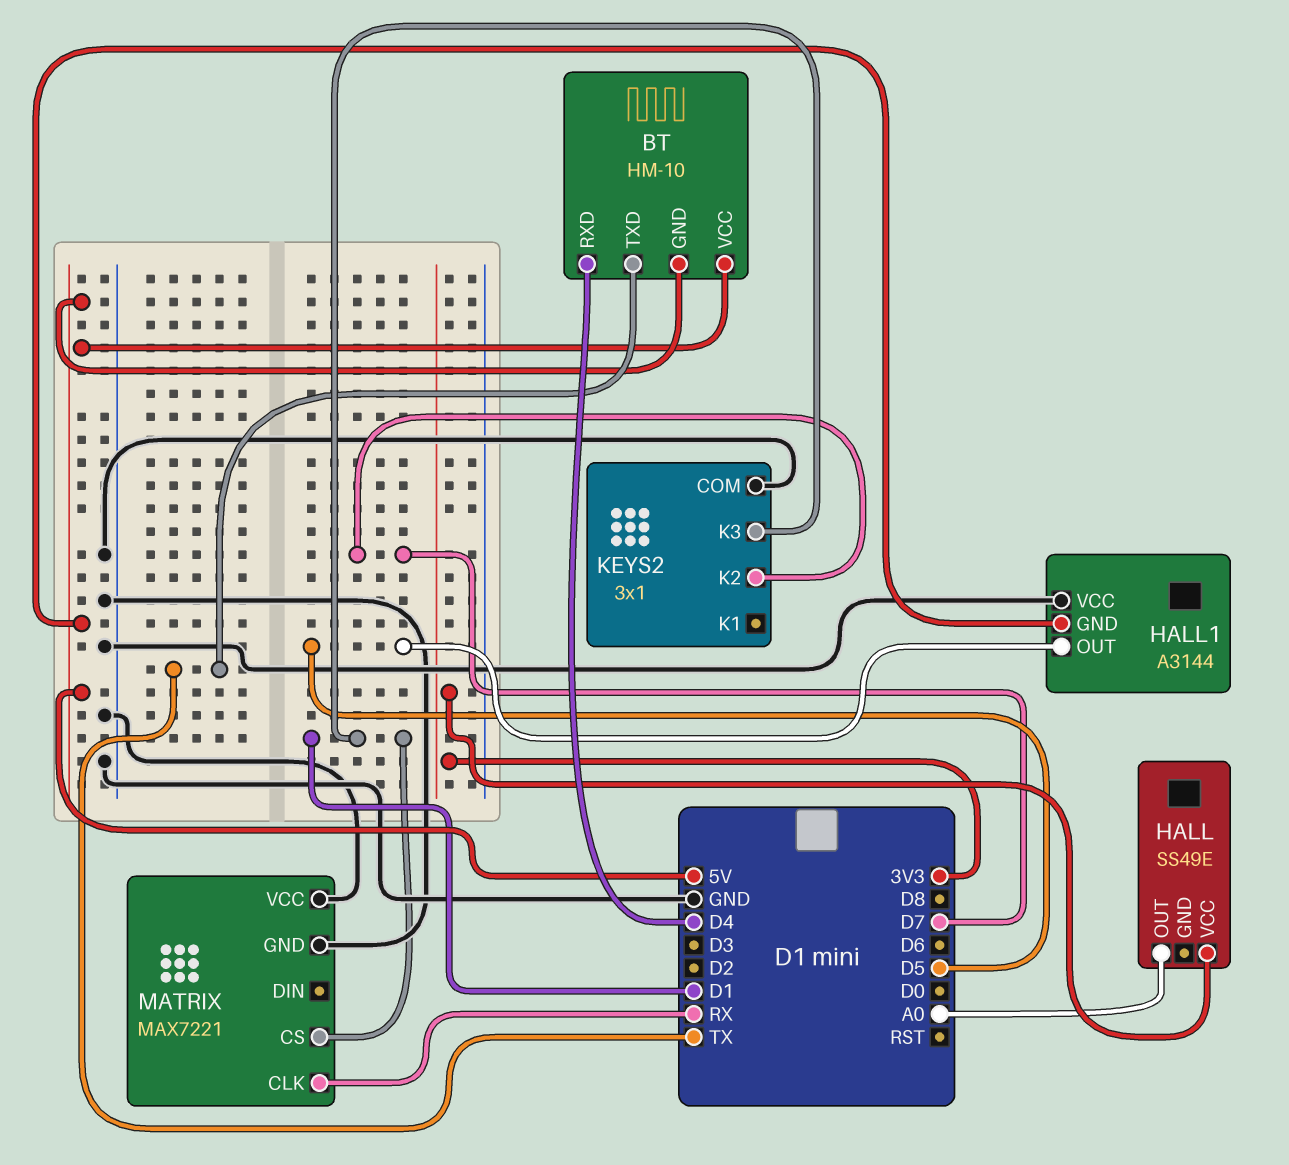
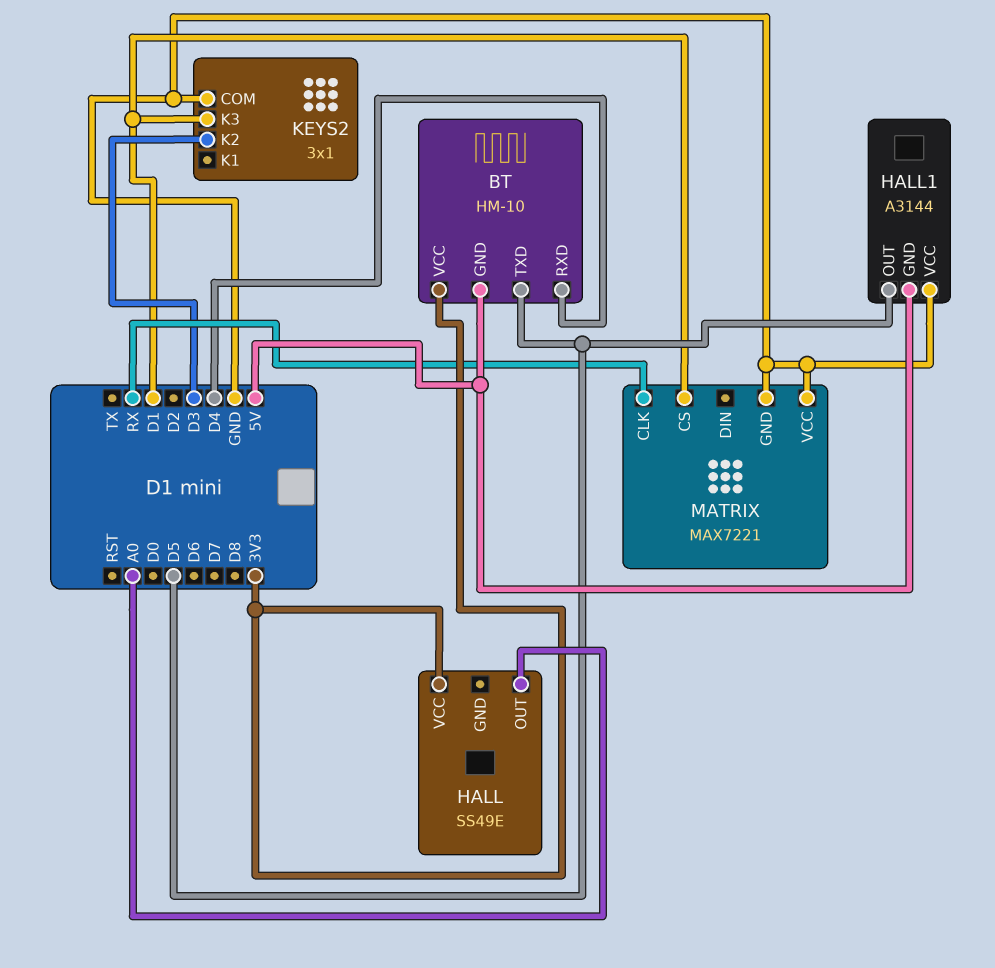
BT pin TXD: TX -> D5
BT pin VCC: 5V -> 3V3
KEYS2 pin K2: D7 -> D3

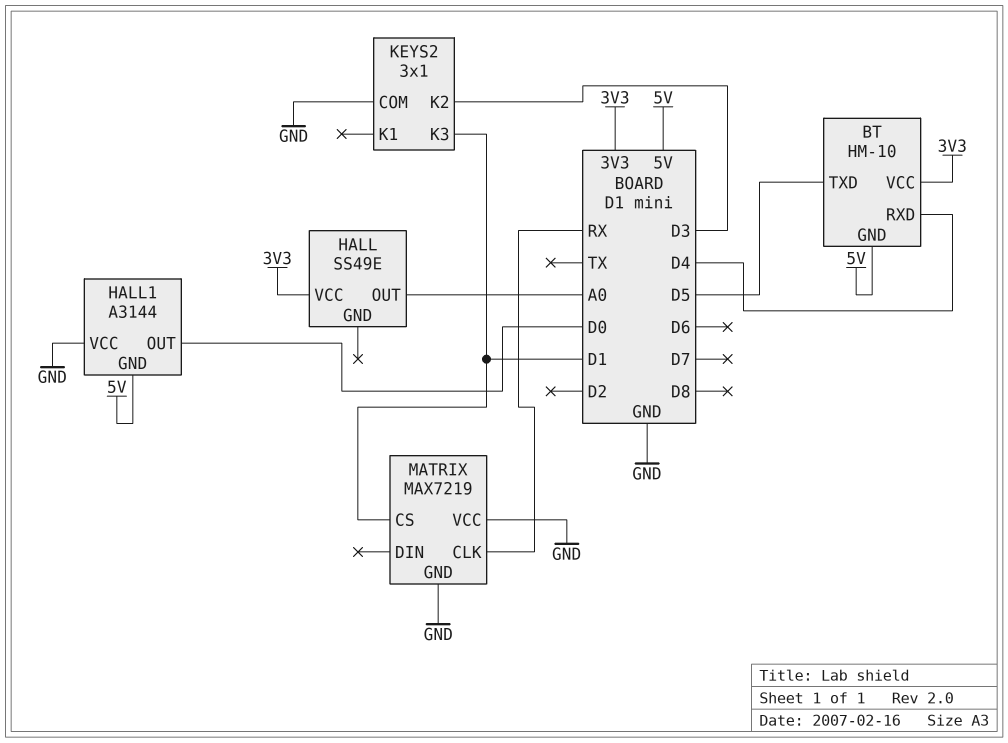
HALL1 pin OUT: D5 -> D0
MATRIX: MAX7221 -> MAX7219

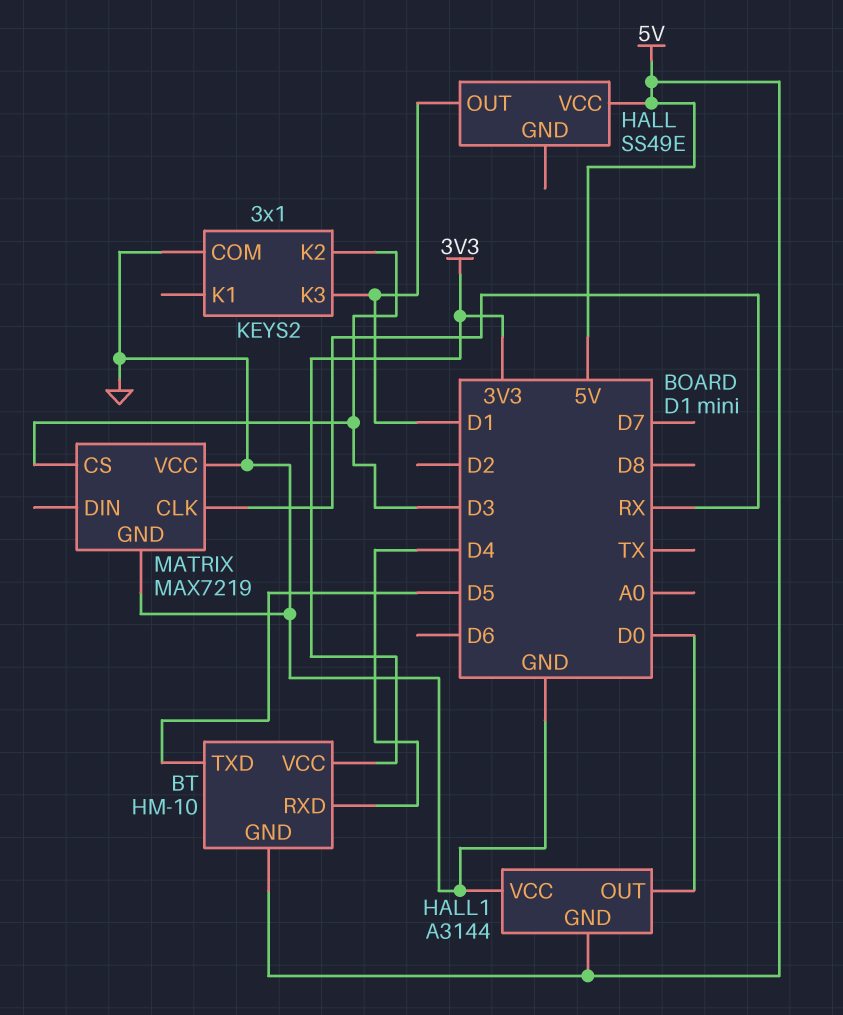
HALL pin OUT: A0 -> D1
HALL pin VCC: 3V3 -> 5V
MATRIX pin CS: D1 -> D3

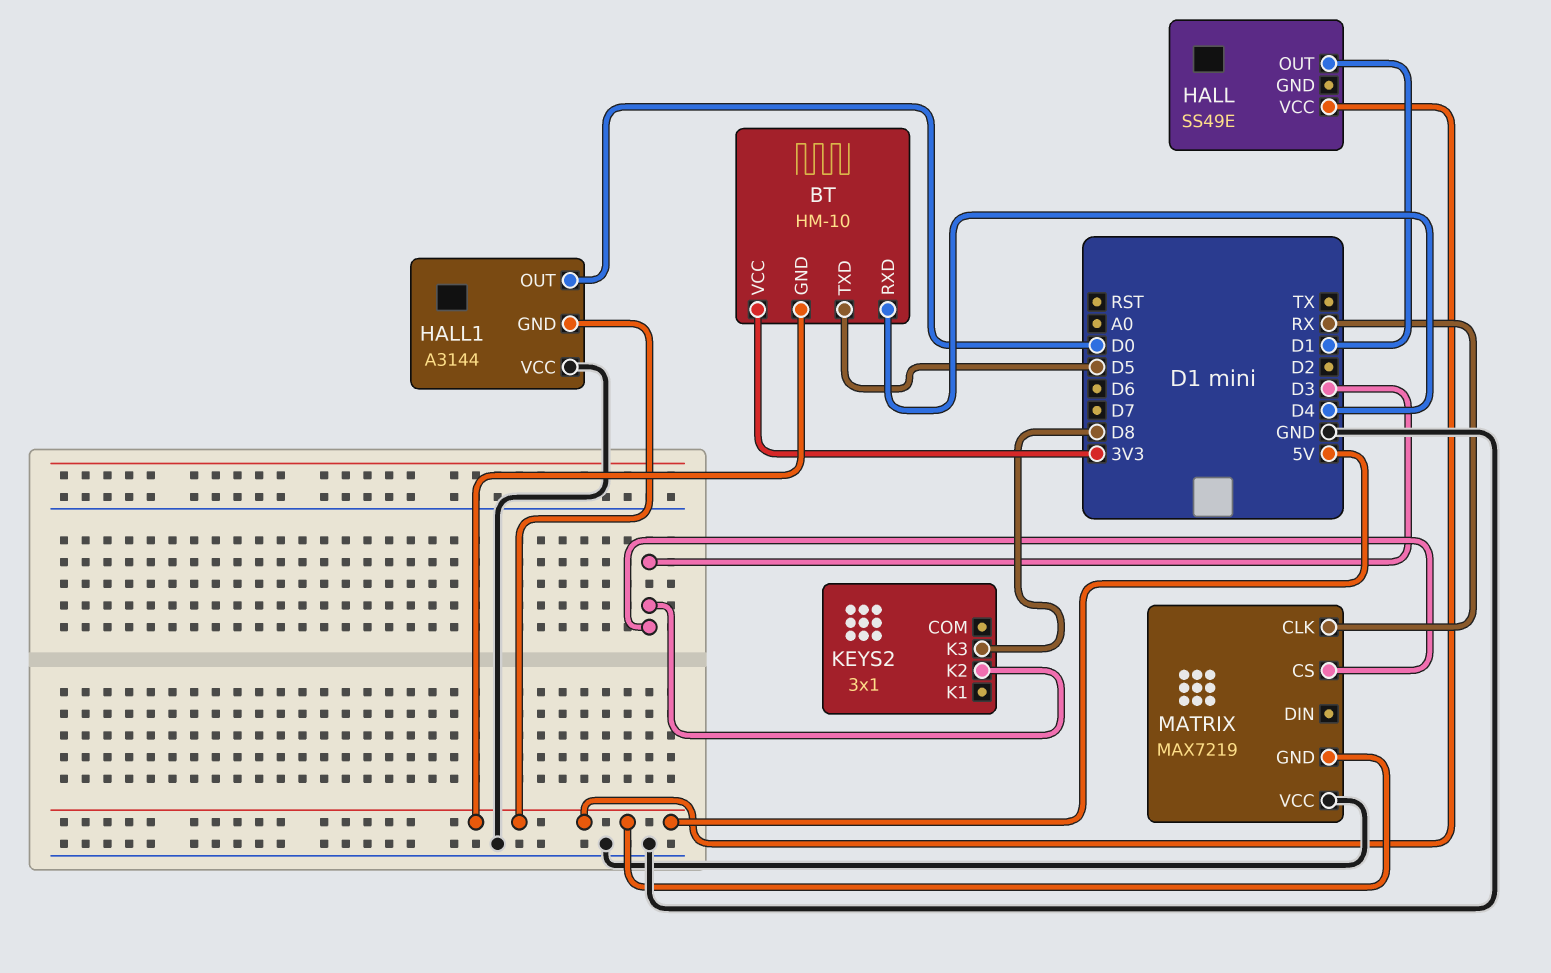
KEYS2 pin COM: GND -> none
KEYS2 pin K3: D1 -> D8
MATRIX pin GND: GND -> 5V

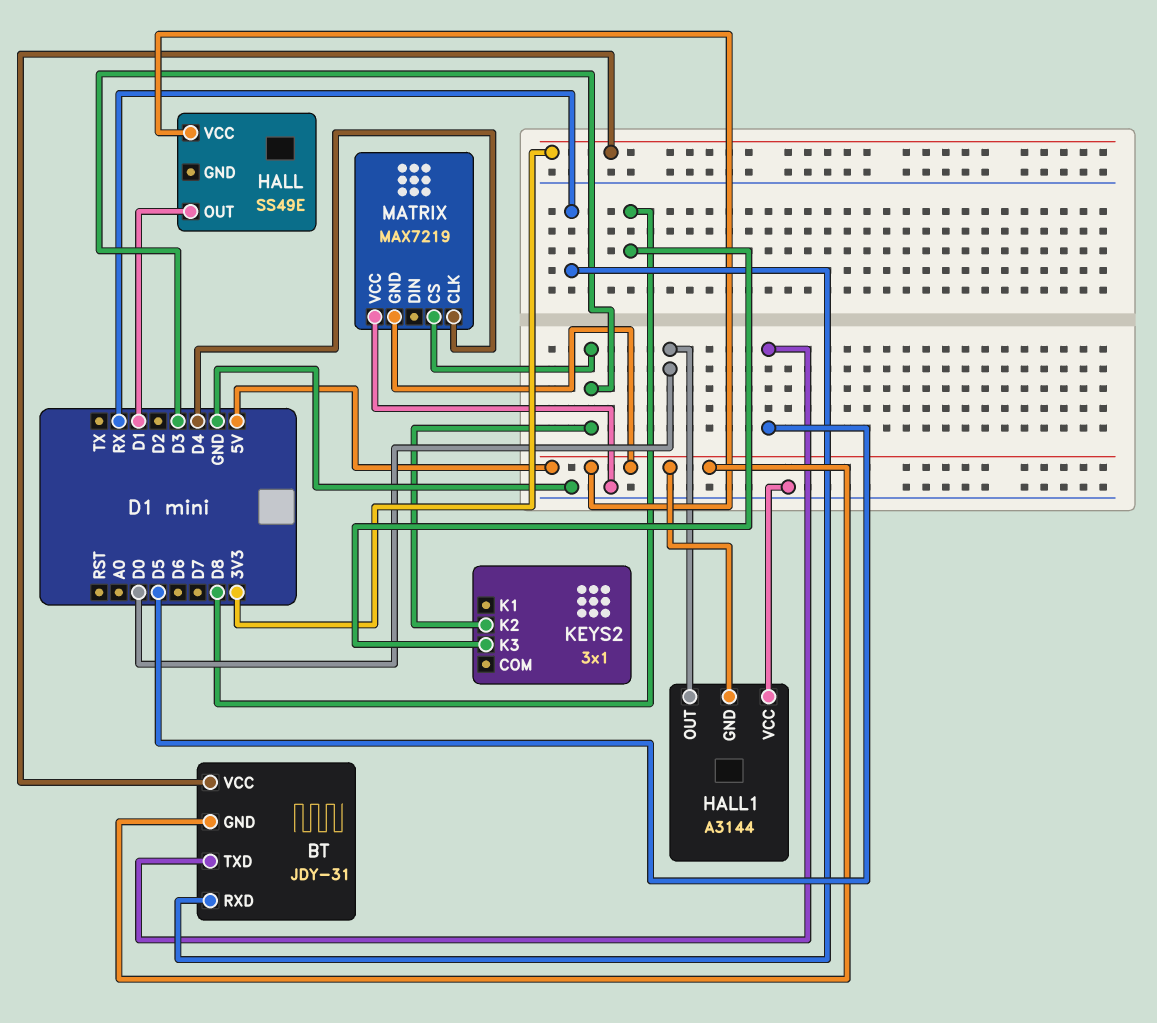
BT: HM-10 -> JDY-31
BT pin RXD: D4 -> RX
MATRIX pin CLK: RX -> D4

